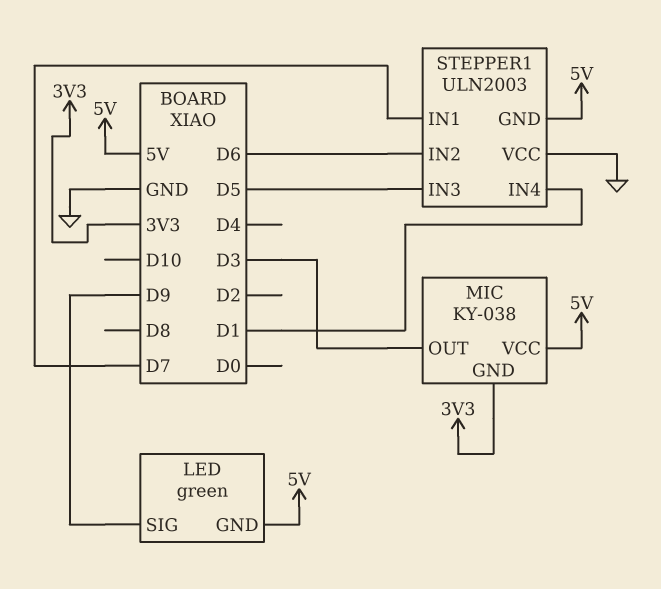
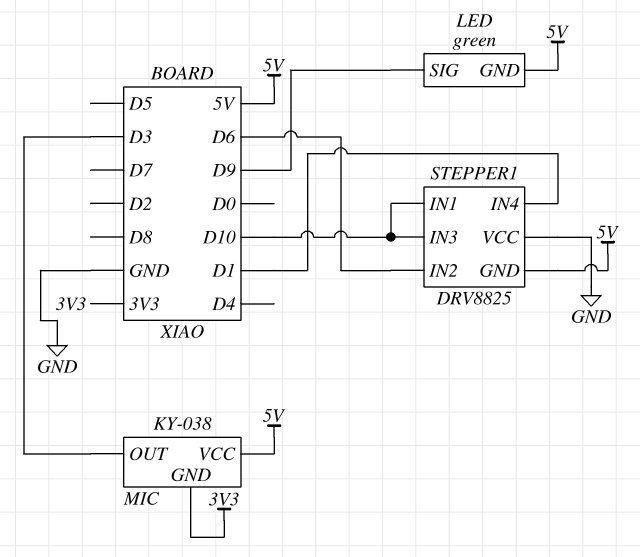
STEPPER1: ULN2003 -> DRV8825
STEPPER1 pin IN1: D7 -> D10
STEPPER1 pin IN3: D5 -> D10

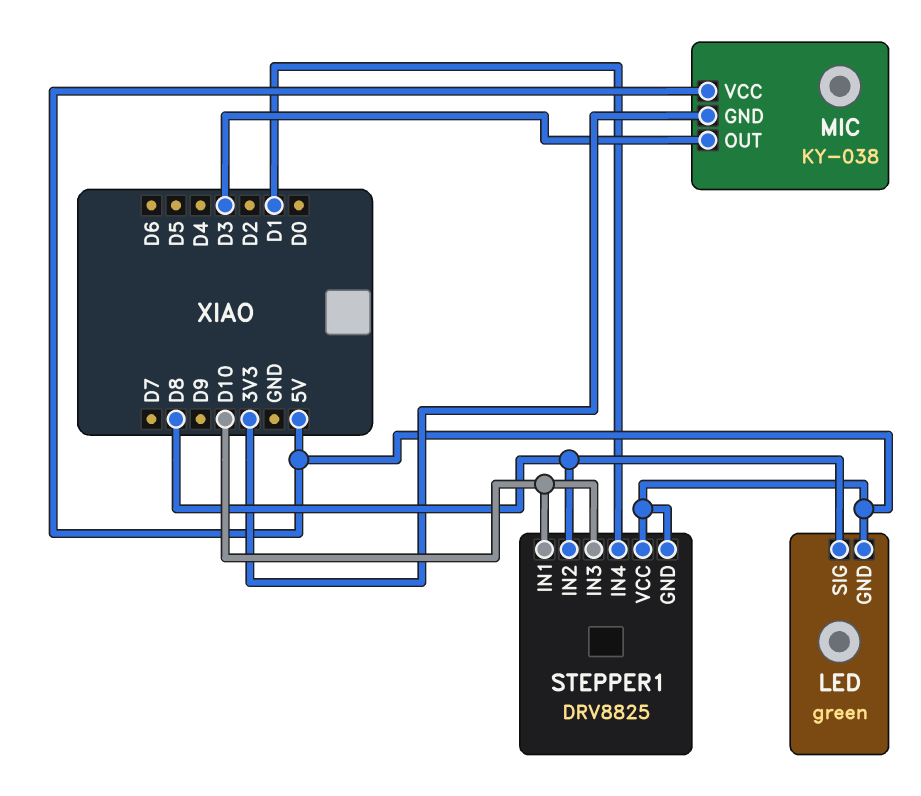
LED pin SIG: D9 -> D8
STEPPER1 pin IN2: D6 -> D8
STEPPER1 pin VCC: GND -> 5V

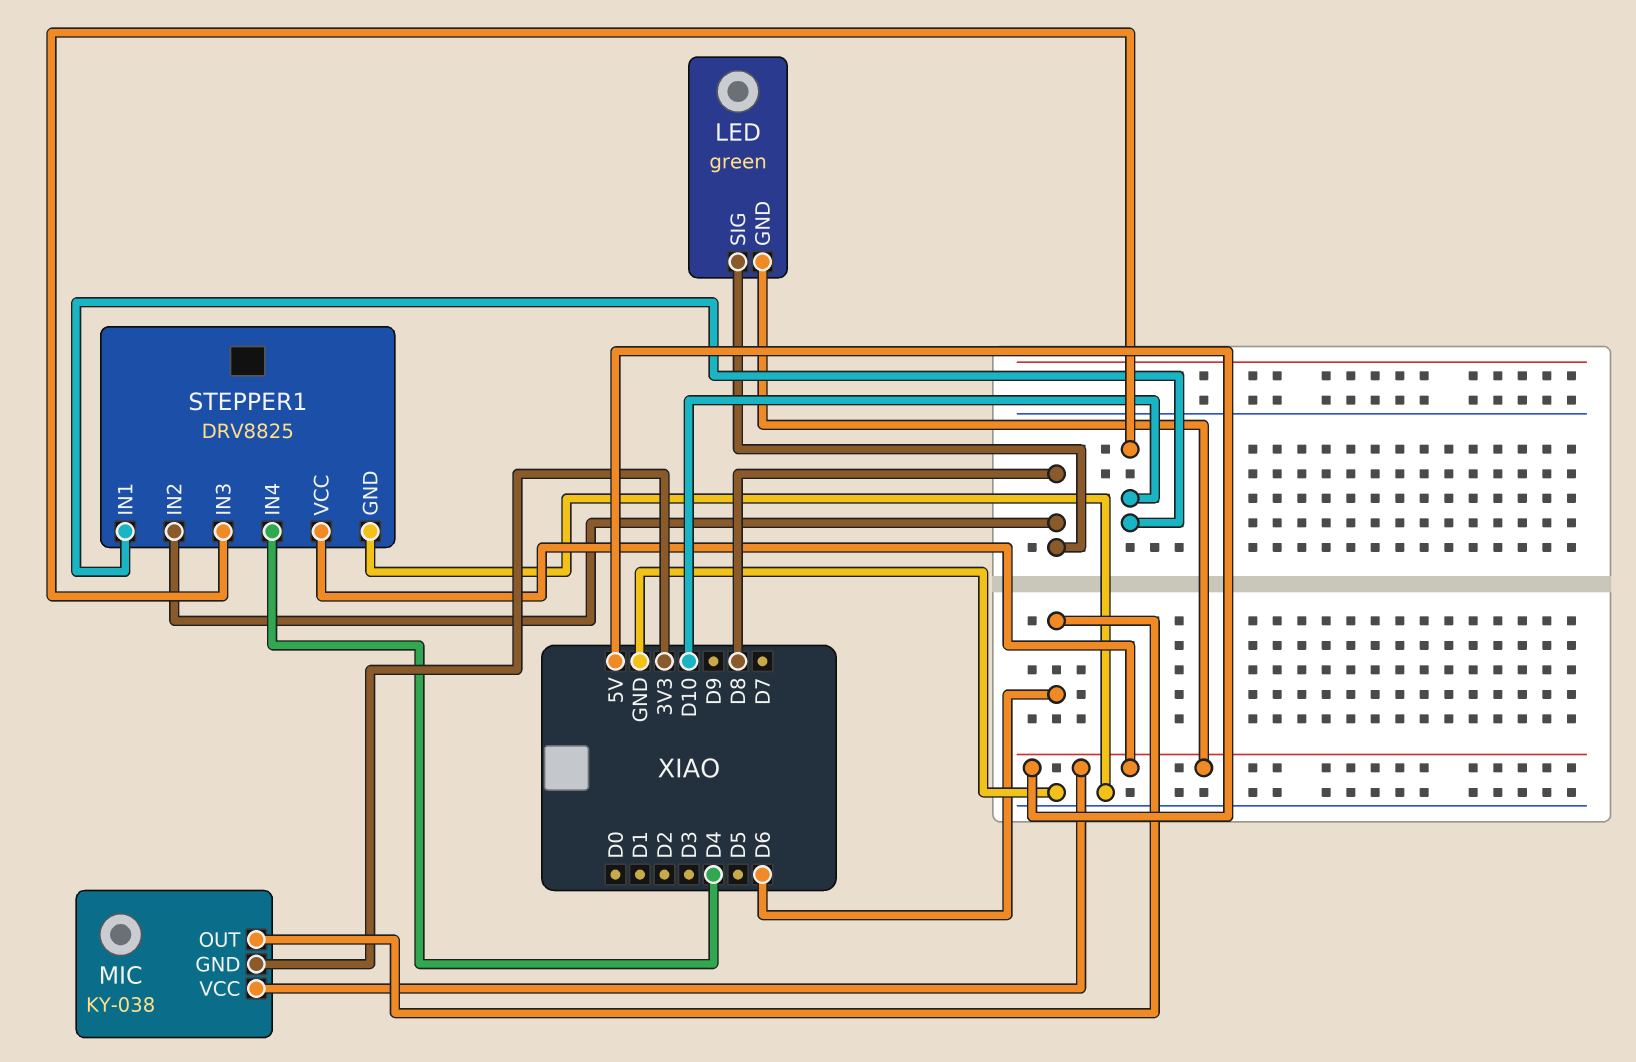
MIC pin OUT: D3 -> D6
STEPPER1 pin GND: 5V -> GND
STEPPER1 pin IN4: D1 -> D4

